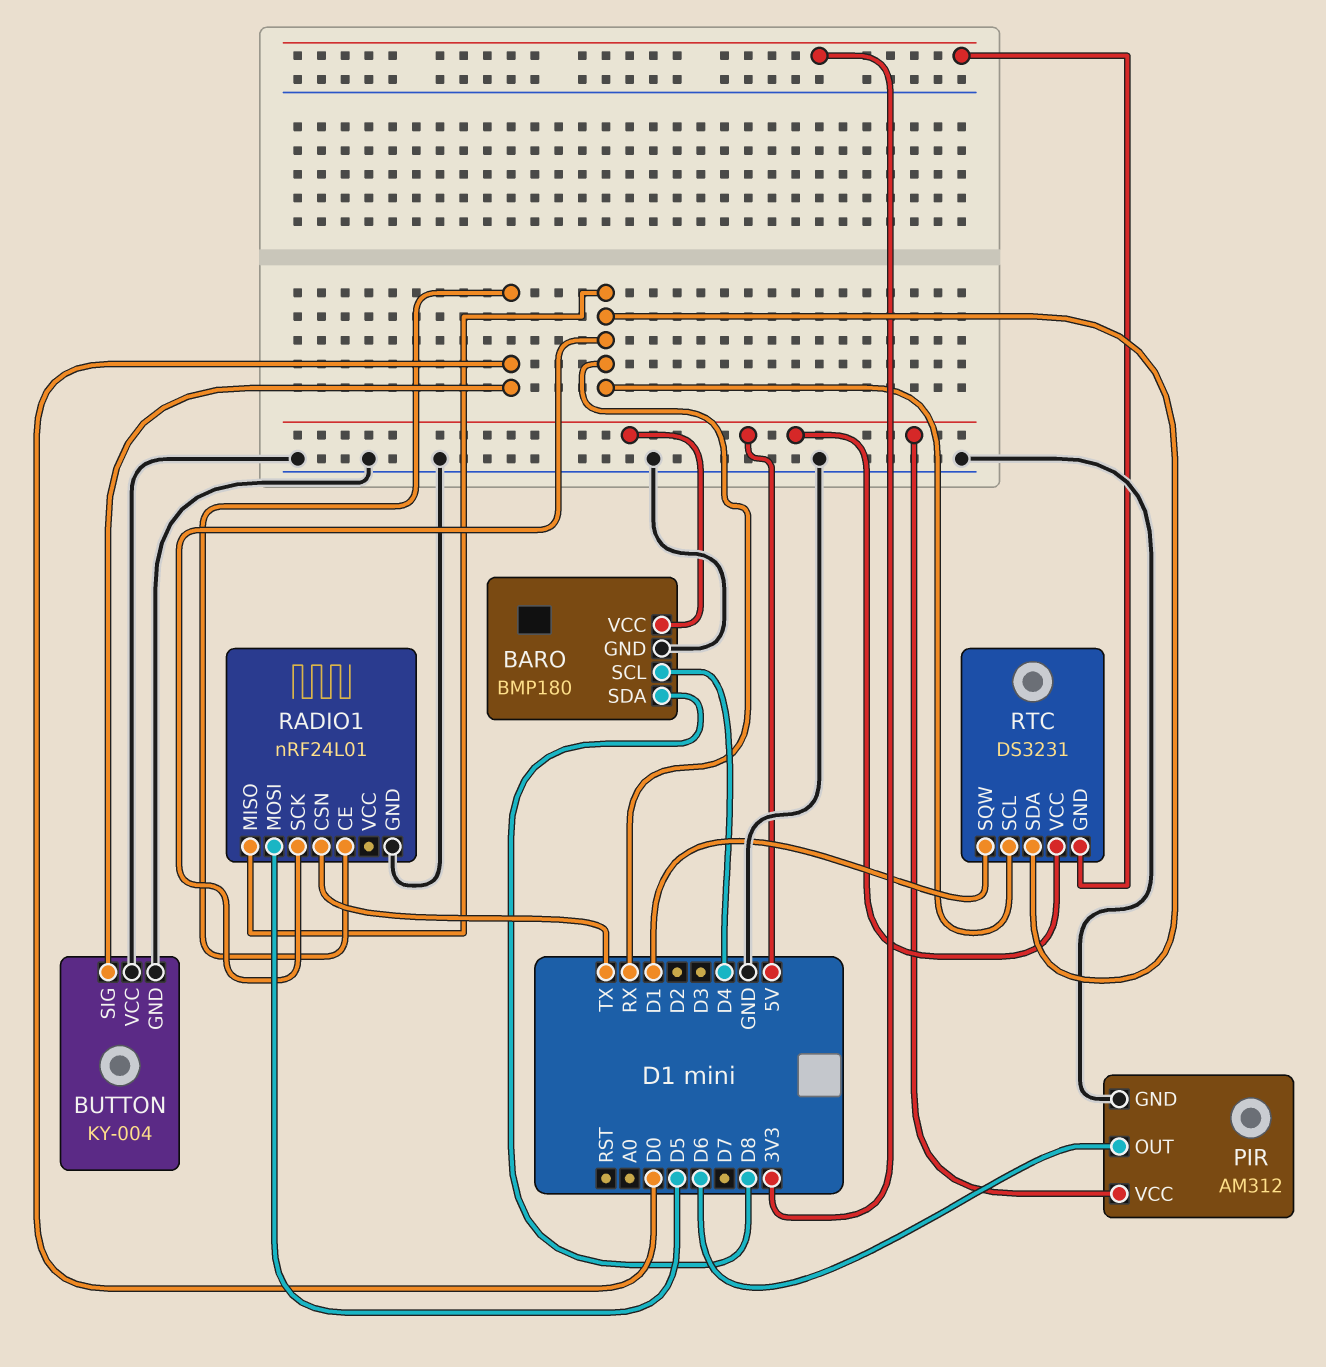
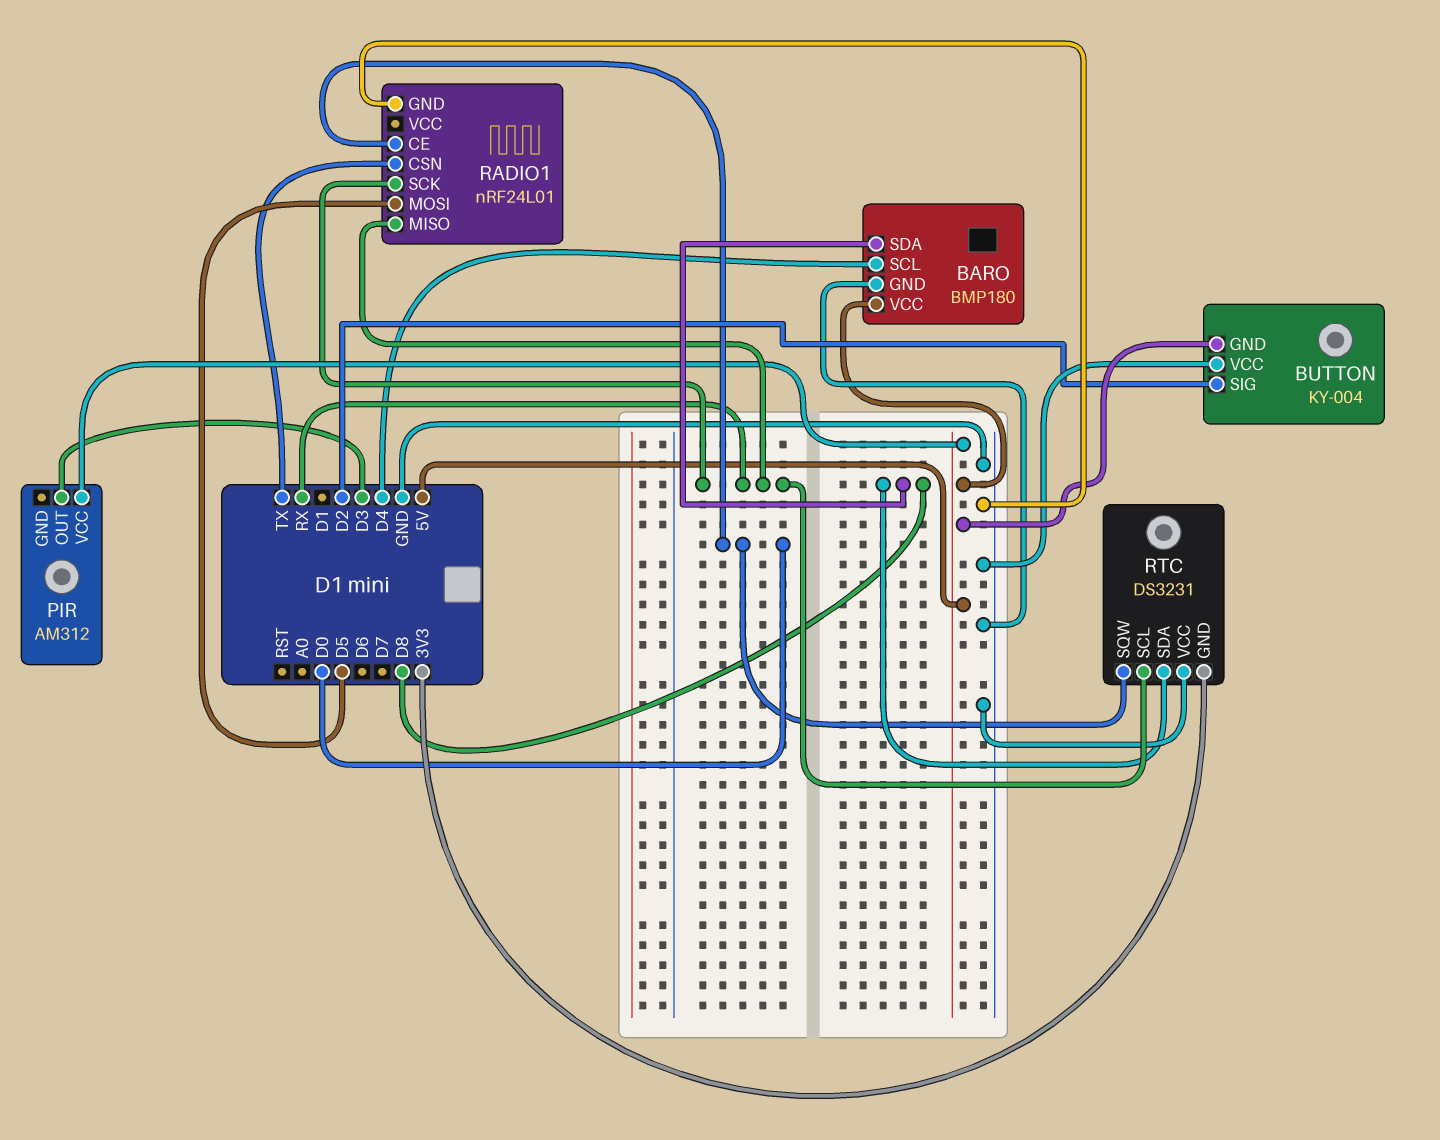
BUTTON pin GND: GND -> 5V
BUTTON pin SIG: D0 -> D2
PIR pin GND: GND -> none
PIR pin OUT: D6 -> D3
RTC pin SDA: RX -> D8
RTC pin SQW: D1 -> D0
RTC pin VCC: 5V -> GND

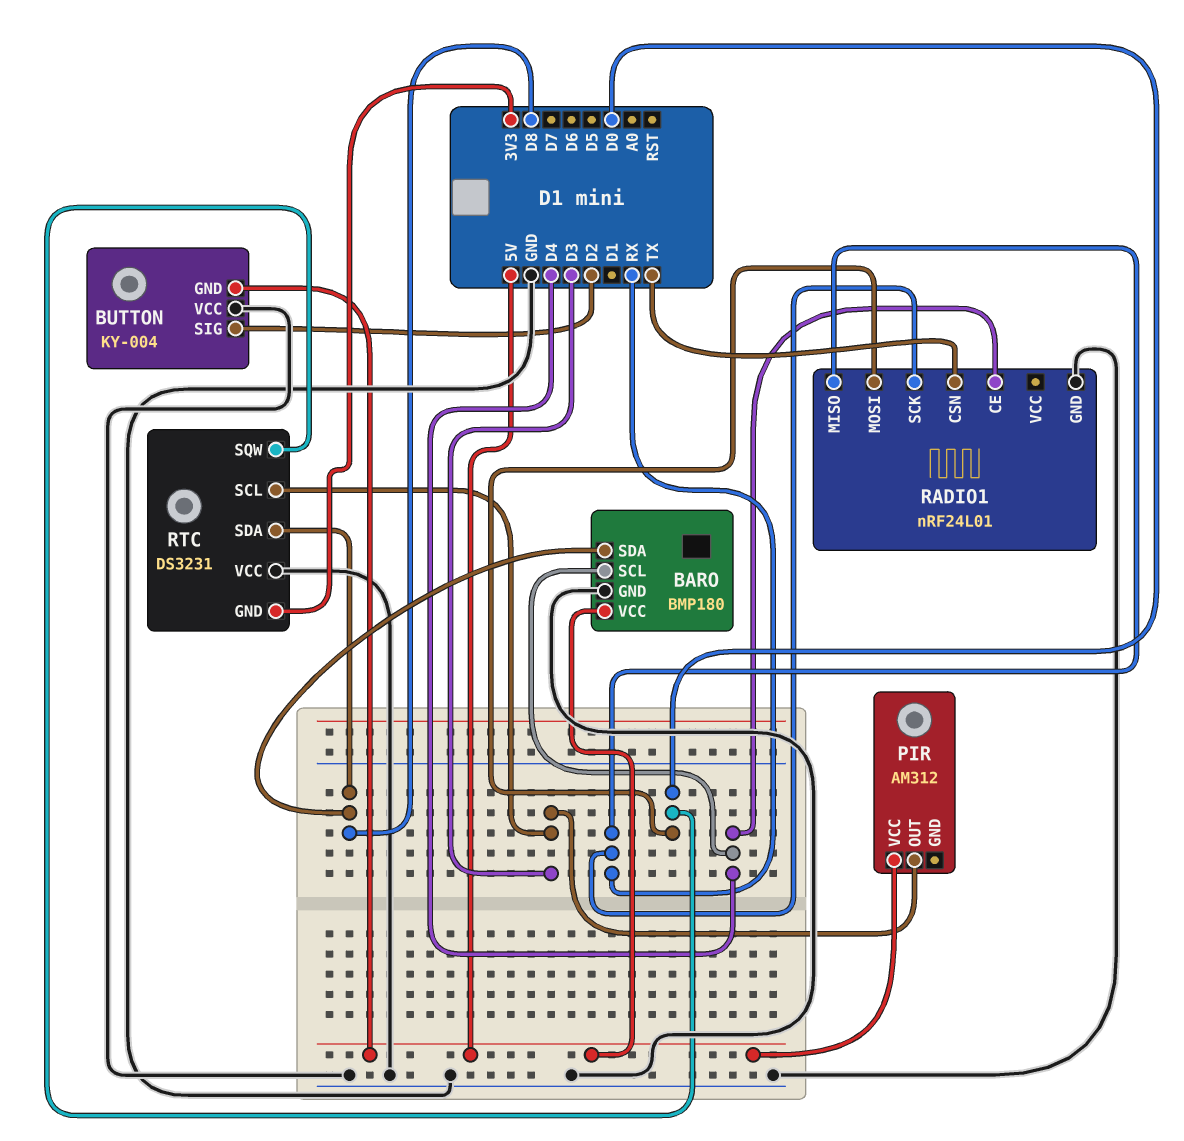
RADIO1 pin CE: D0 -> D4
RADIO1 pin MOSI: D5 -> D0
RTC pin SCL: RX -> D3

